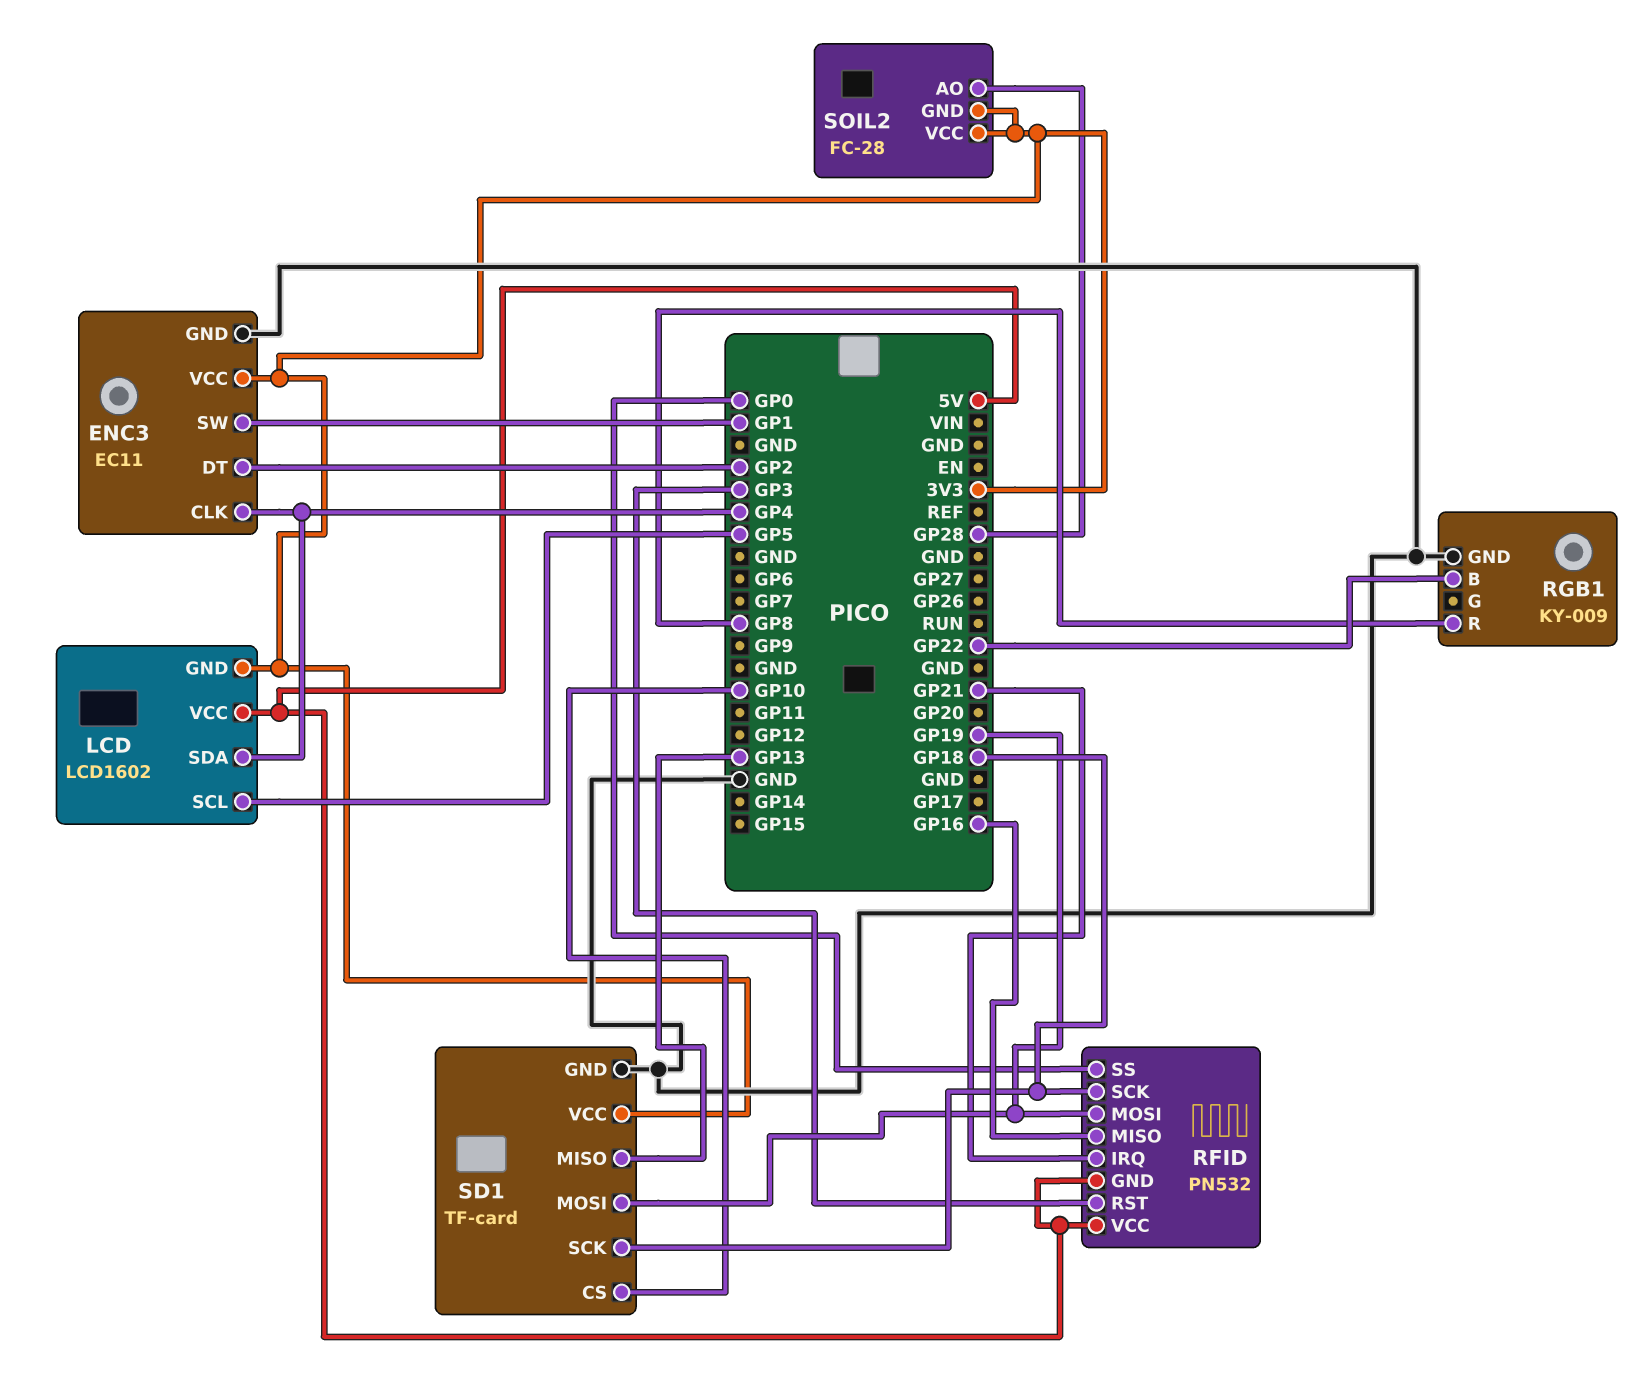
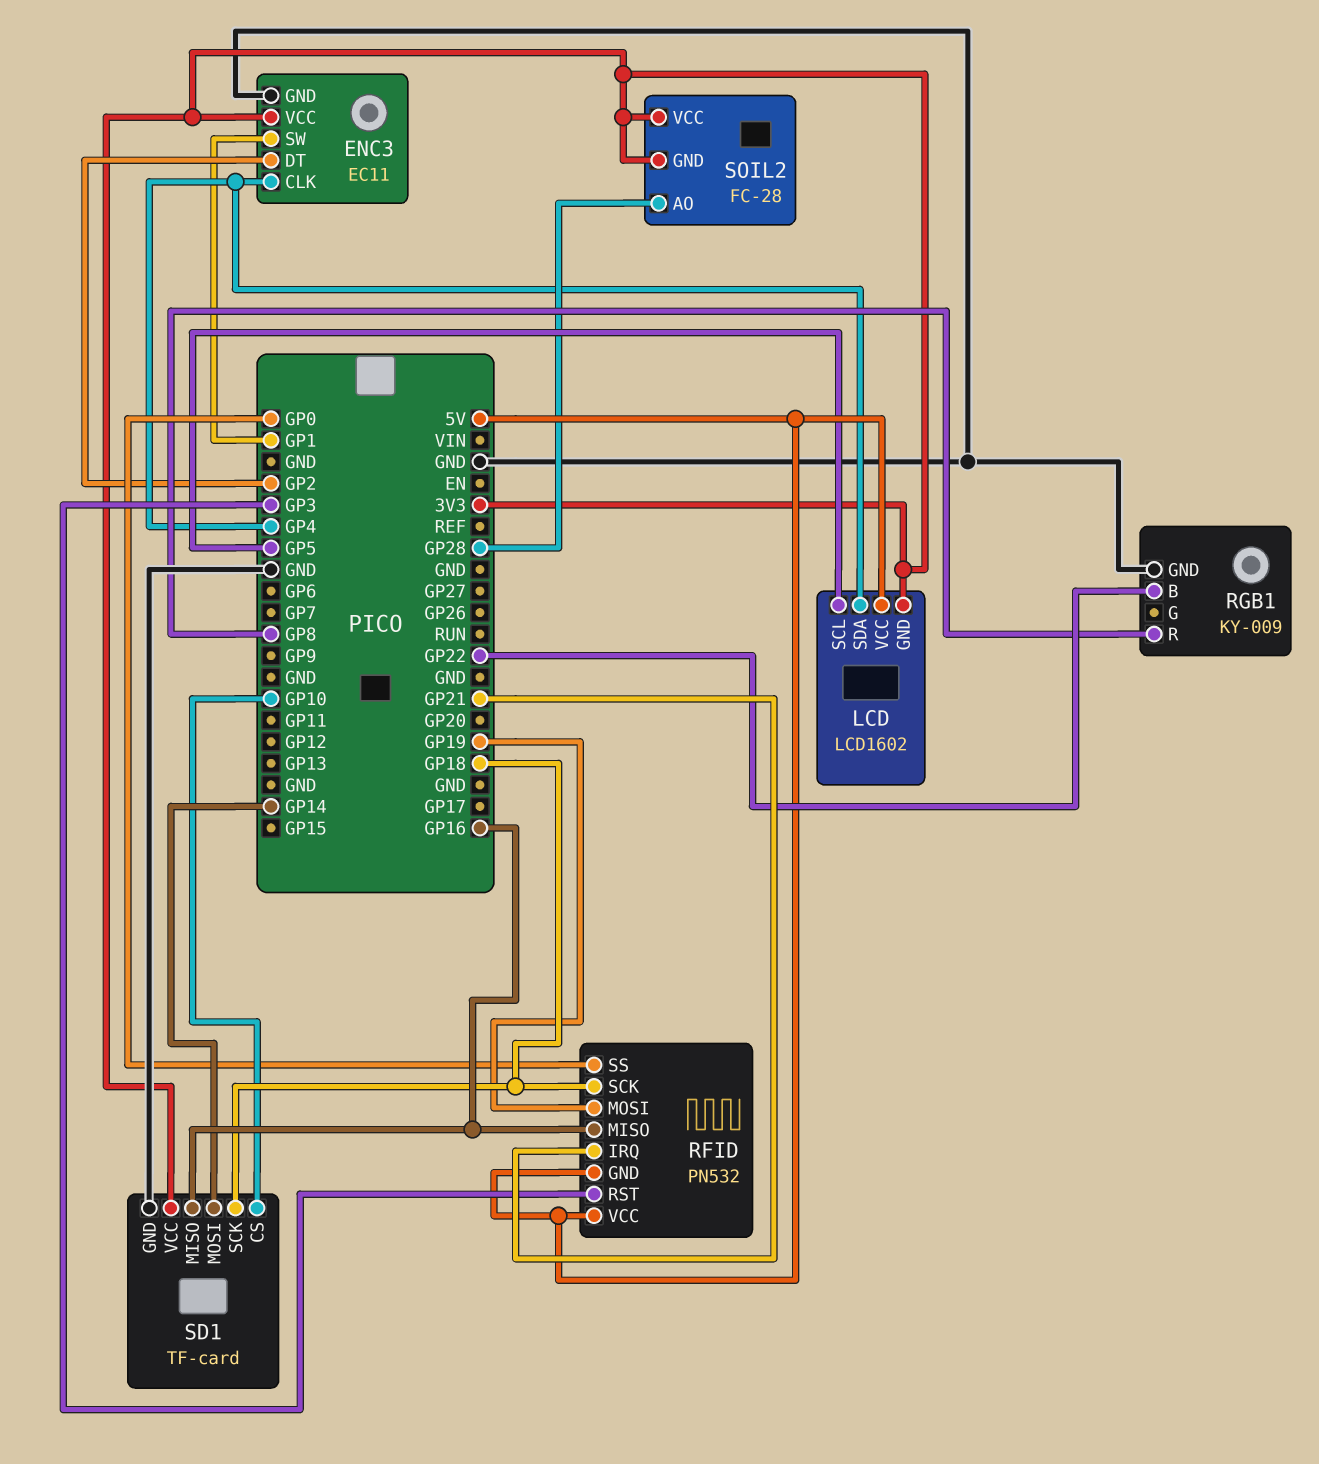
SD1 pin MISO: GP13 -> GP16
SD1 pin MOSI: GP19 -> GP14

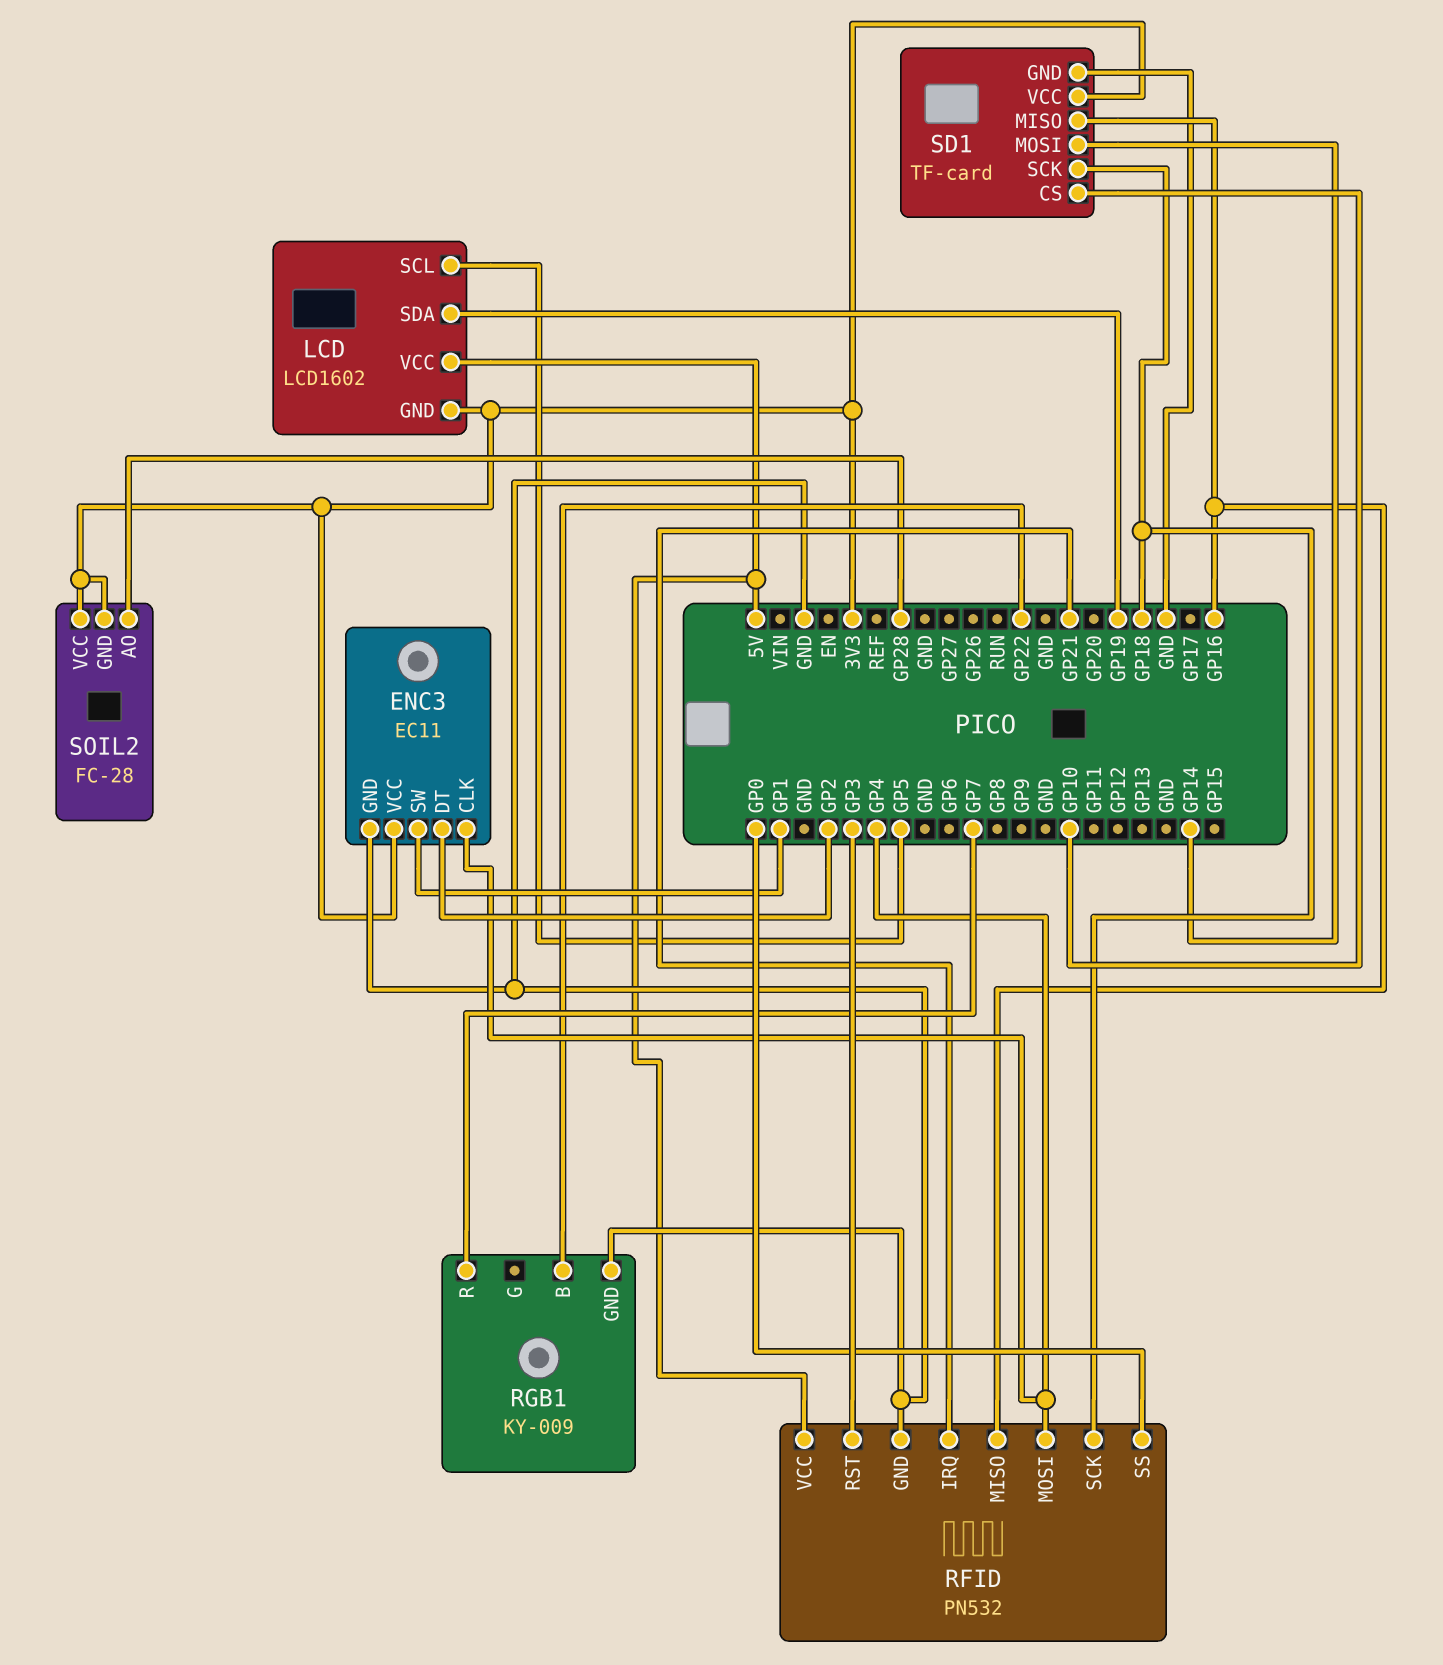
LCD pin SDA: GP4 -> GP19
RFID pin GND: 5V -> GND
RFID pin MOSI: GP19 -> GP4
RGB1 pin R: GP8 -> GP7

